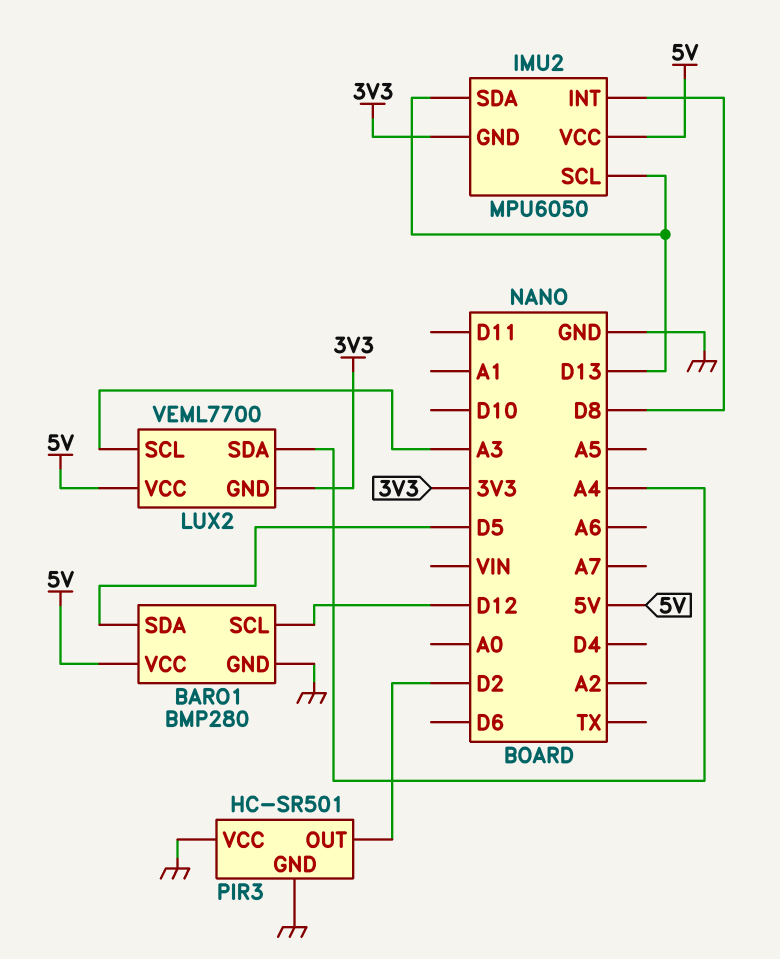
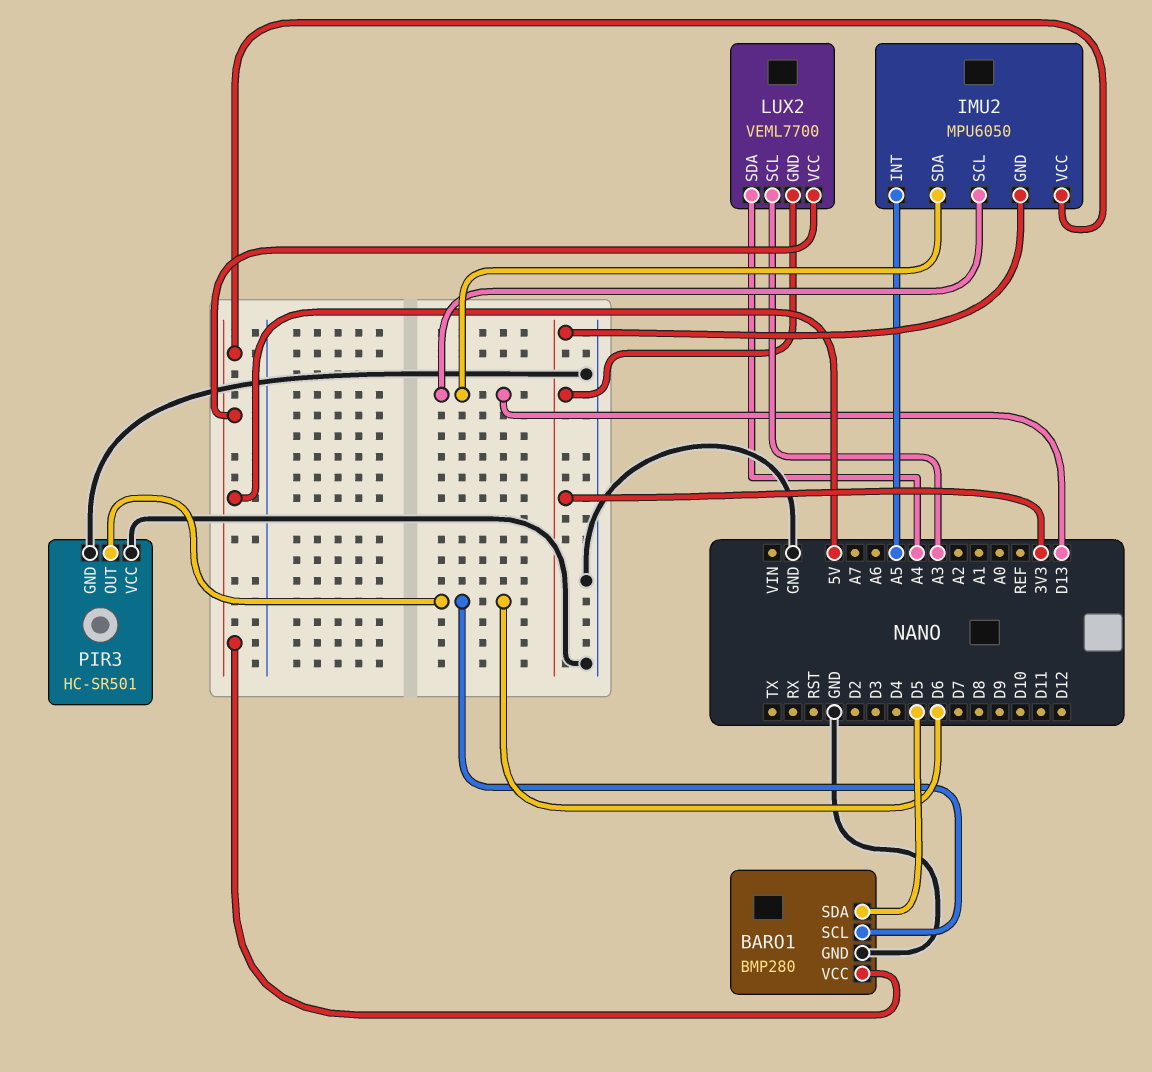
BARO1 pin SCL: D12 -> D6
IMU2 pin INT: D8 -> A5
PIR3 pin OUT: D2 -> D6

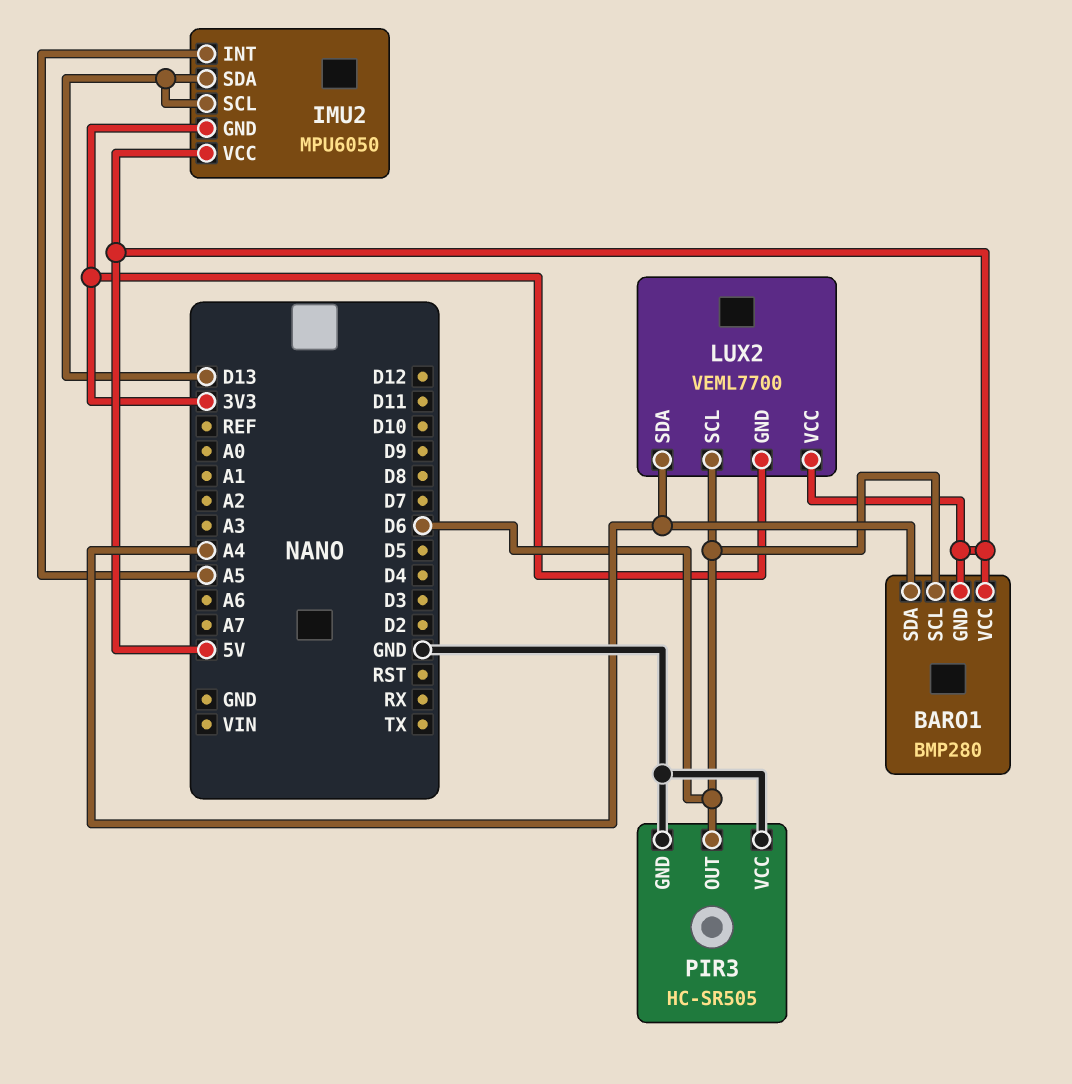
BARO1 pin GND: GND -> 5V
BARO1 pin SDA: D5 -> A4
LUX2 pin SCL: A3 -> D6
PIR3: HC-SR501 -> HC-SR505

